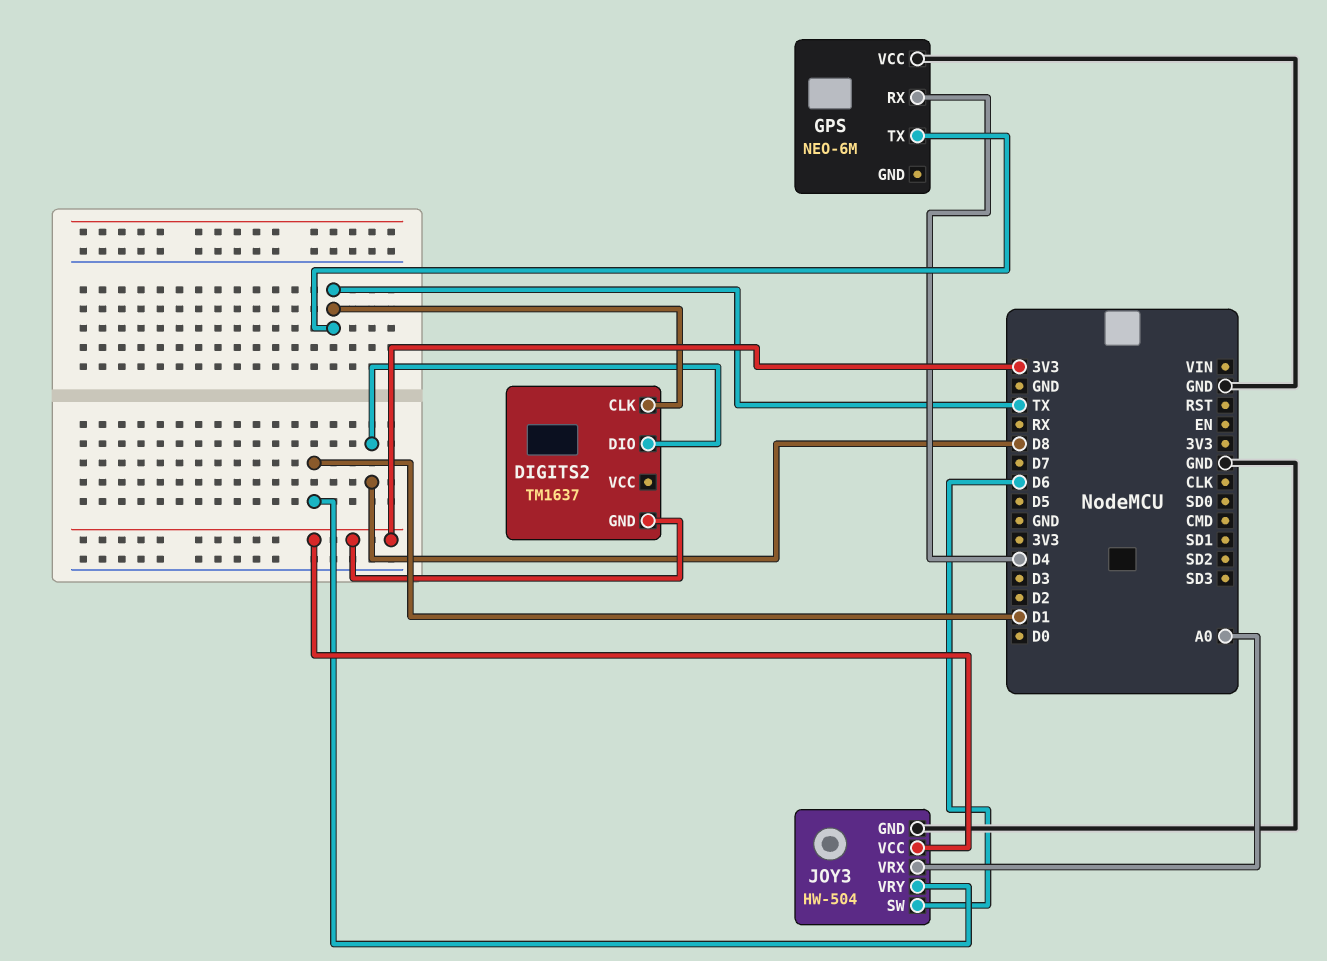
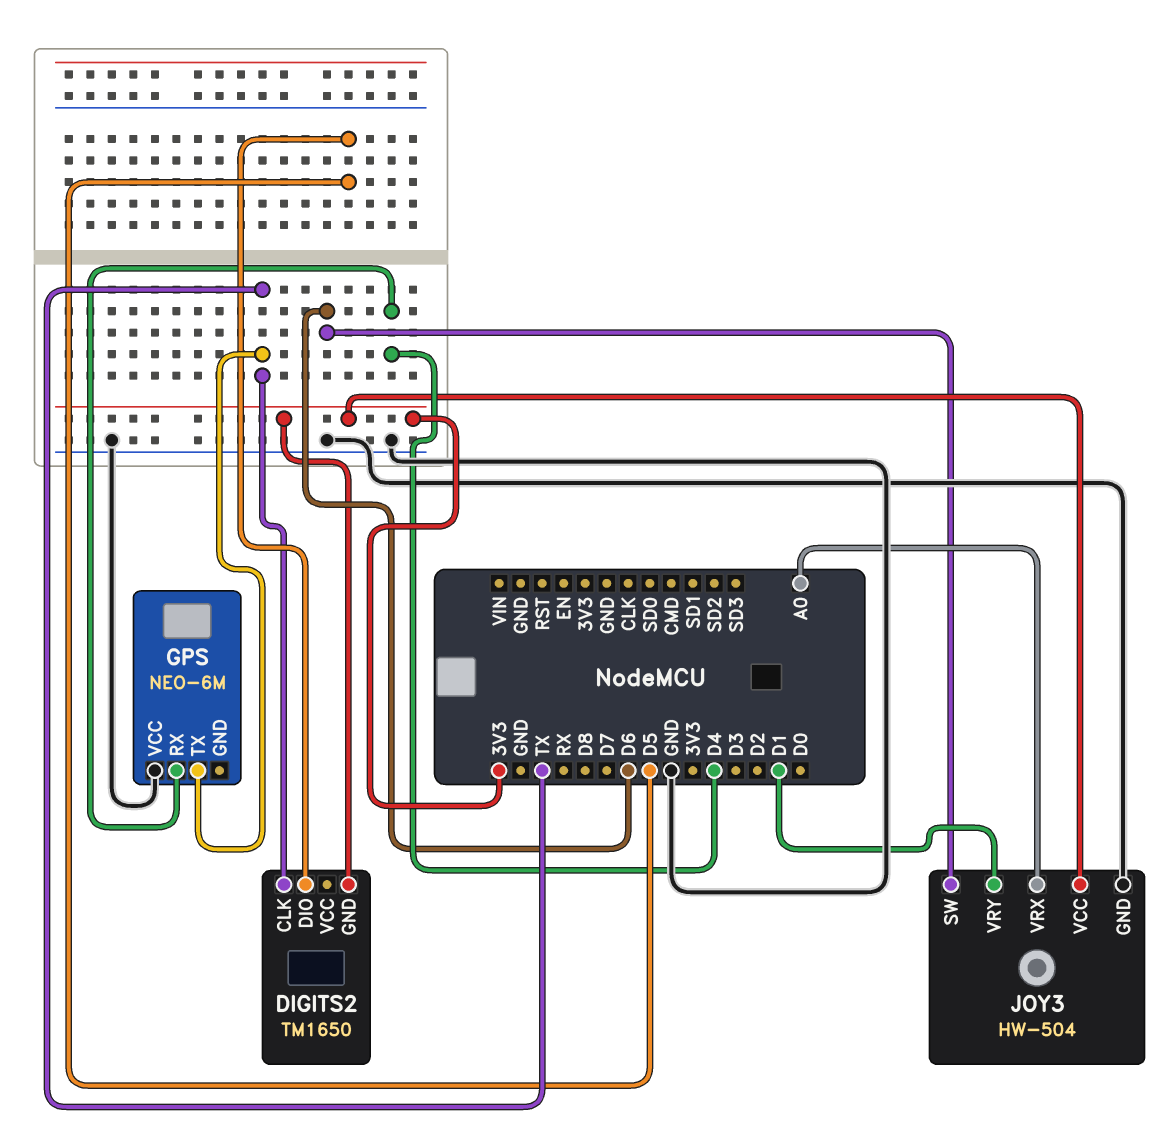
DIGITS2: TM1637 -> TM1650
DIGITS2 pin DIO: D8 -> D5

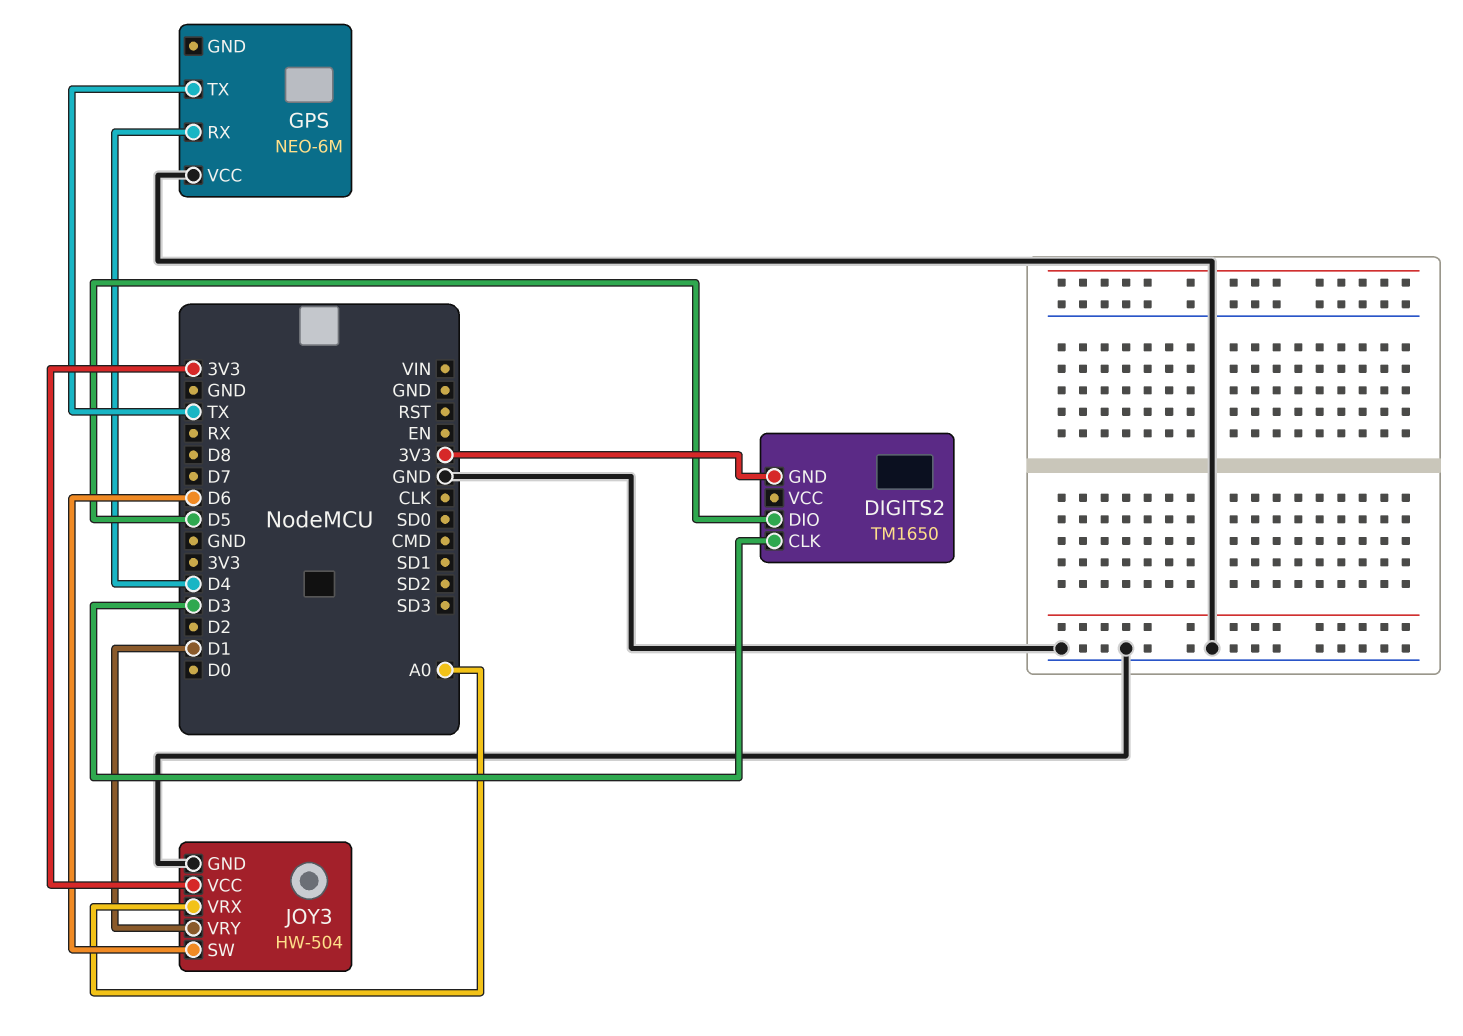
DIGITS2 pin CLK: TX -> D3

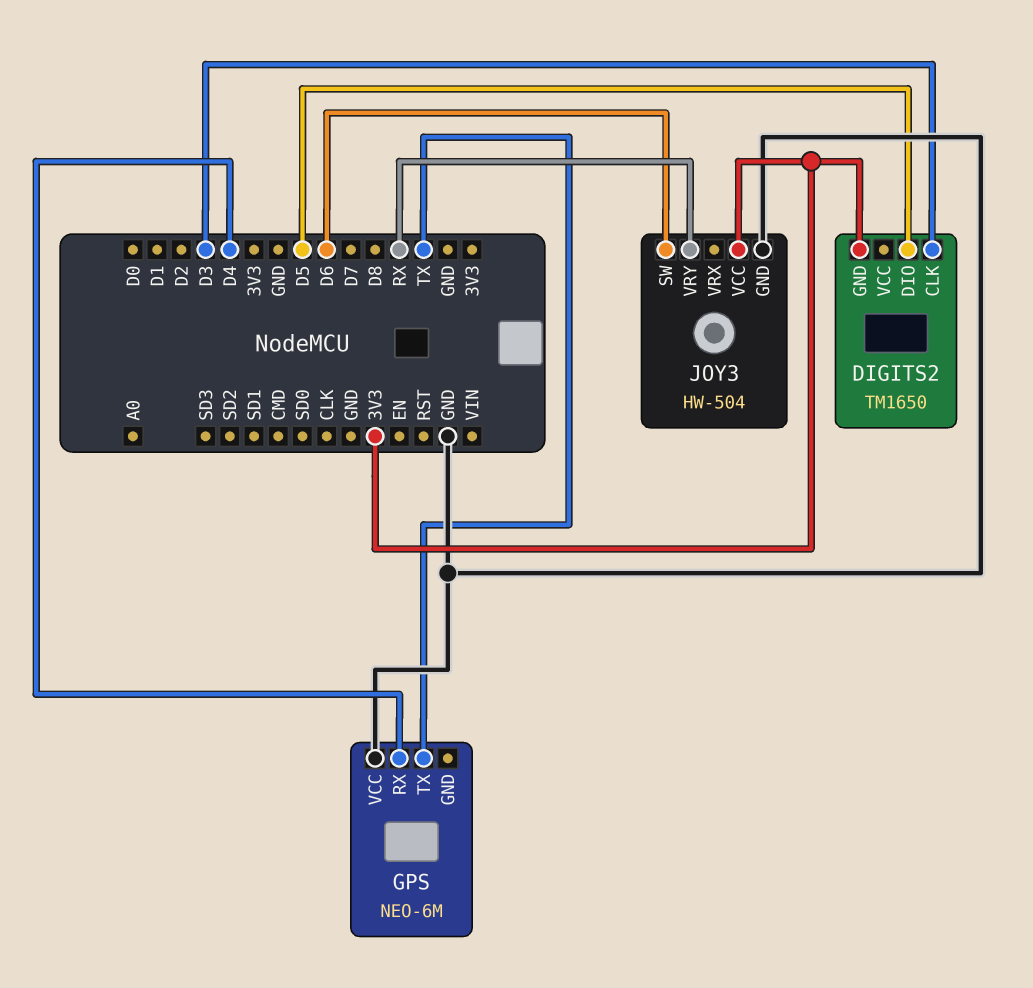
JOY3 pin VRX: A0 -> none
JOY3 pin VRY: D1 -> RX

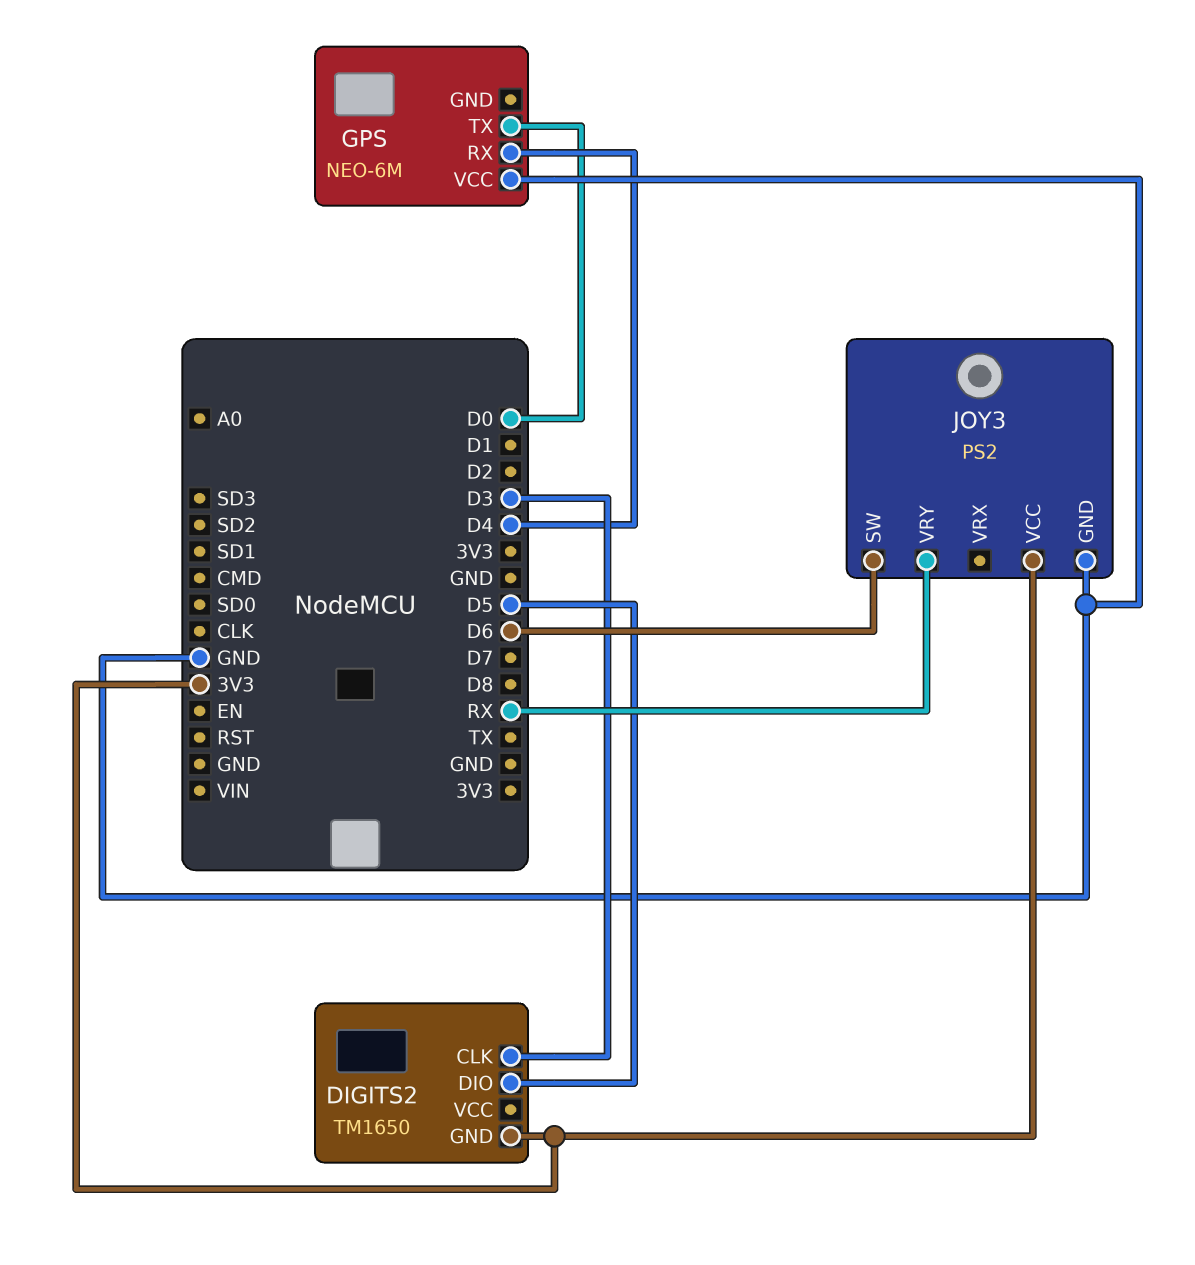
GPS pin TX: TX -> D0
JOY3: HW-504 -> PS2

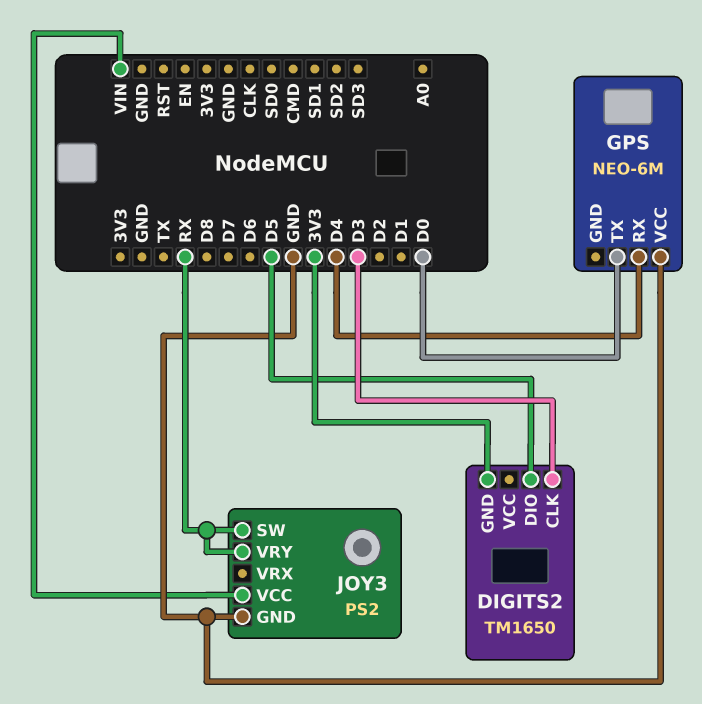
JOY3 pin SW: D6 -> RX
JOY3 pin VCC: 3V3 -> VIN

